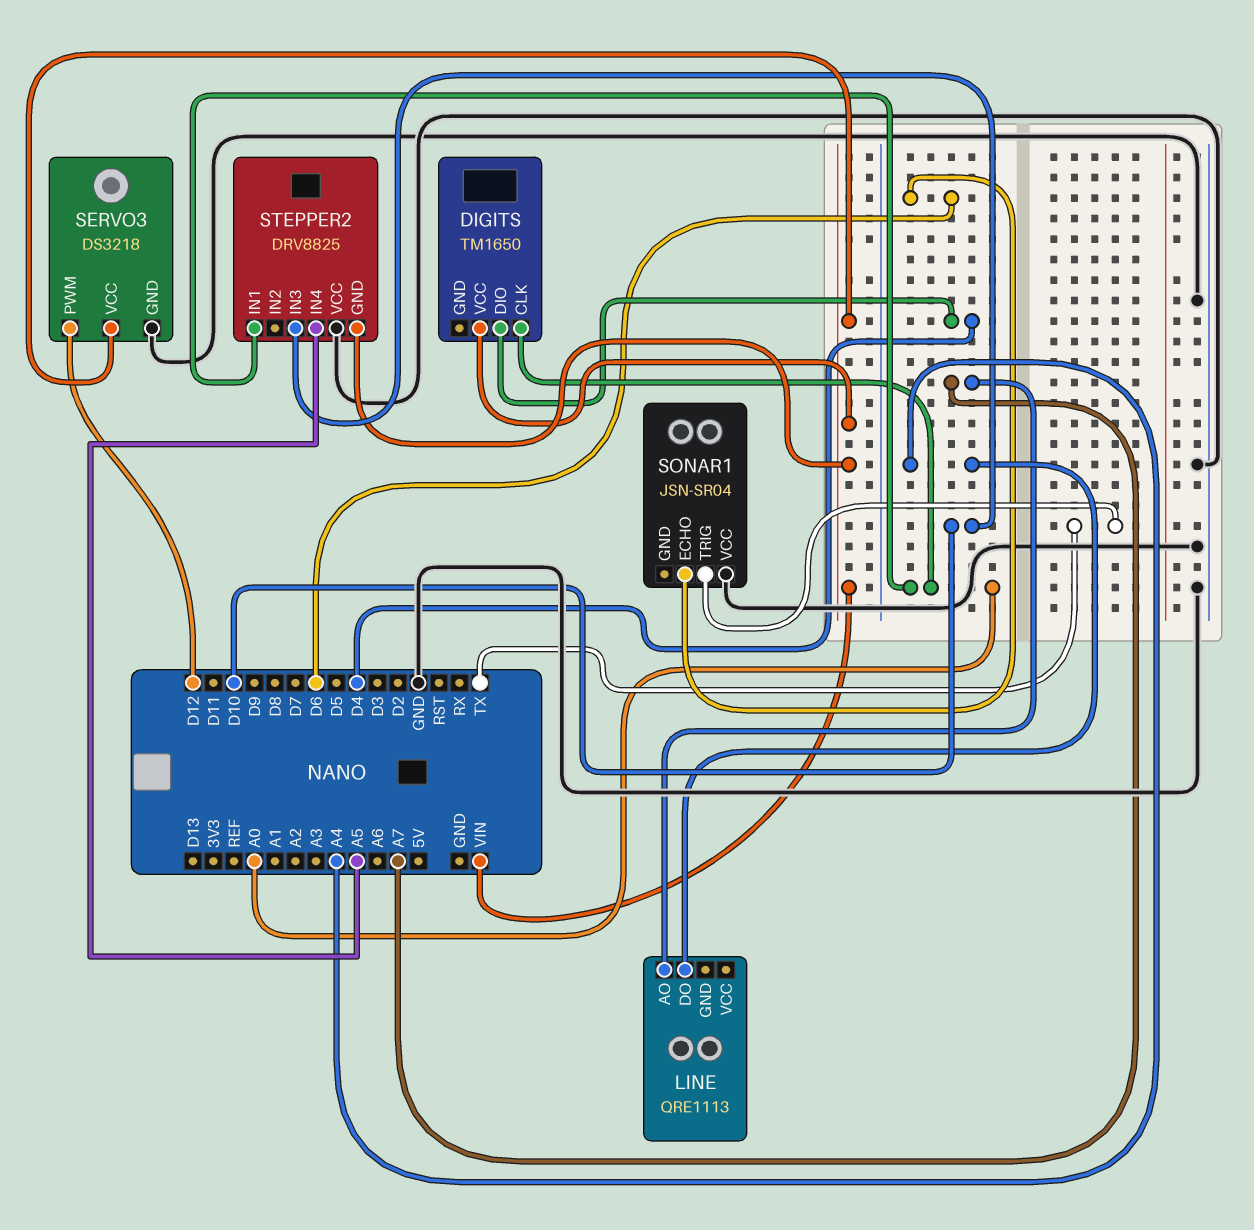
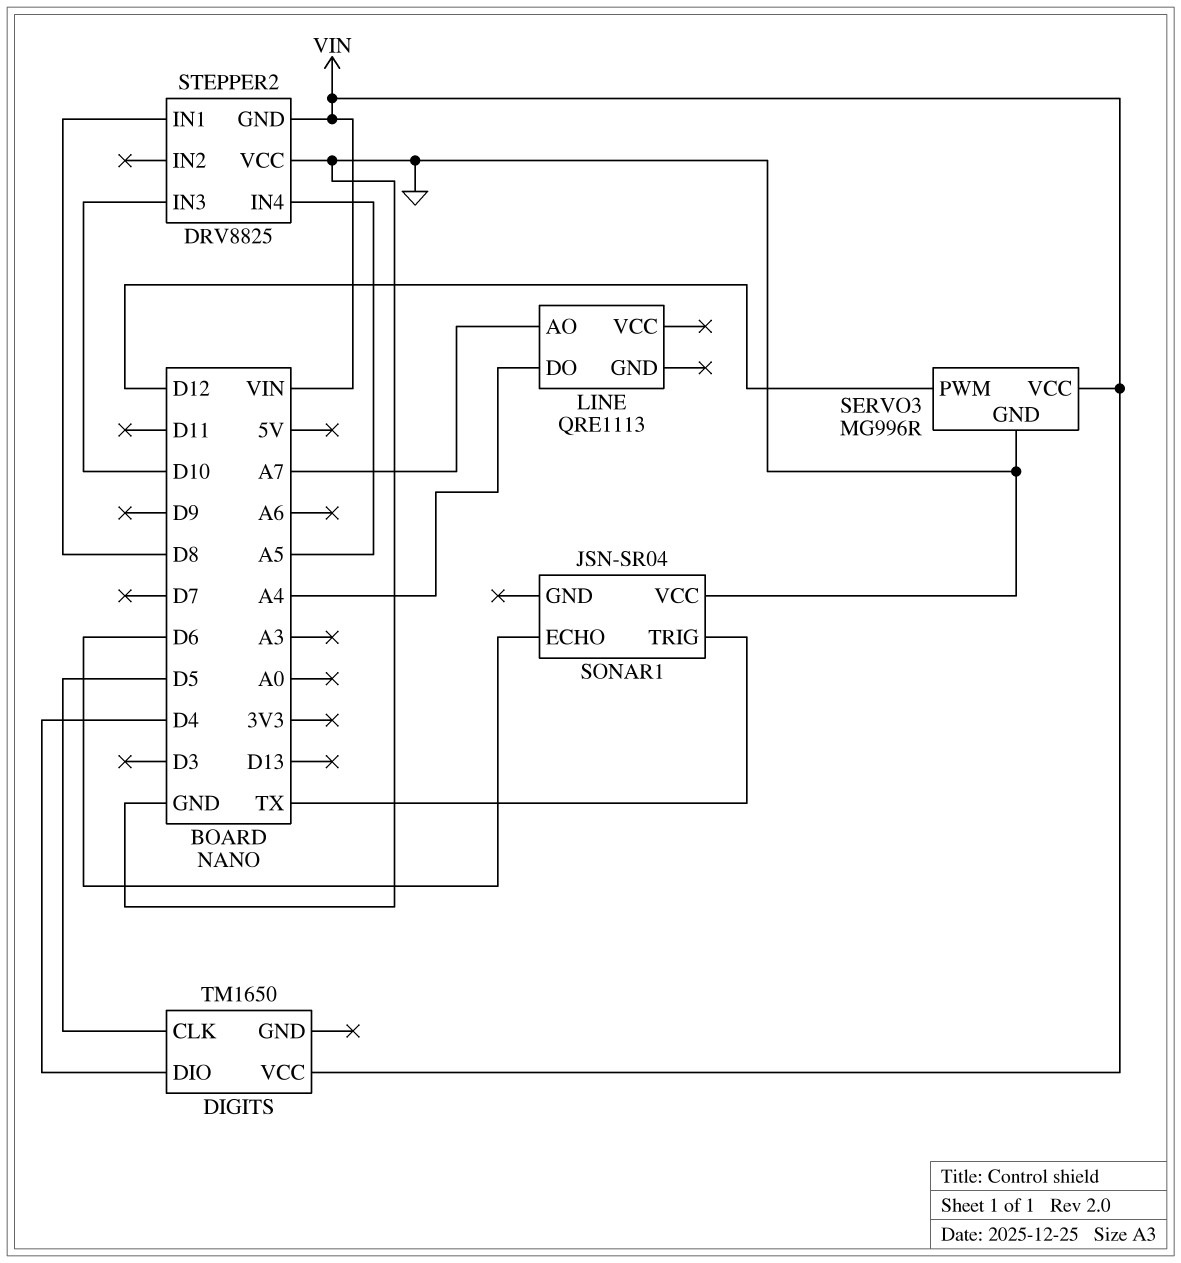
DIGITS pin CLK: A0 -> D5
SERVO3: DS3218 -> MG996R
STEPPER2 pin IN1: A0 -> D8

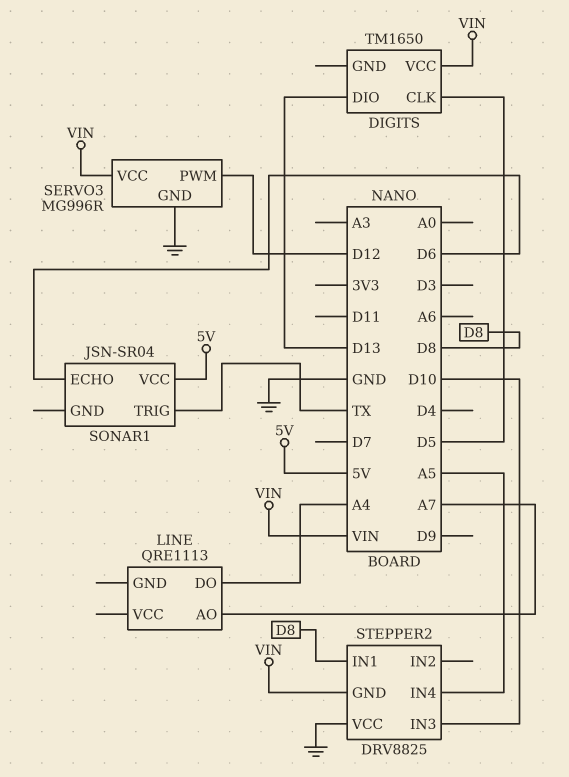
DIGITS pin DIO: D4 -> D13
SONAR1 pin VCC: GND -> 5V

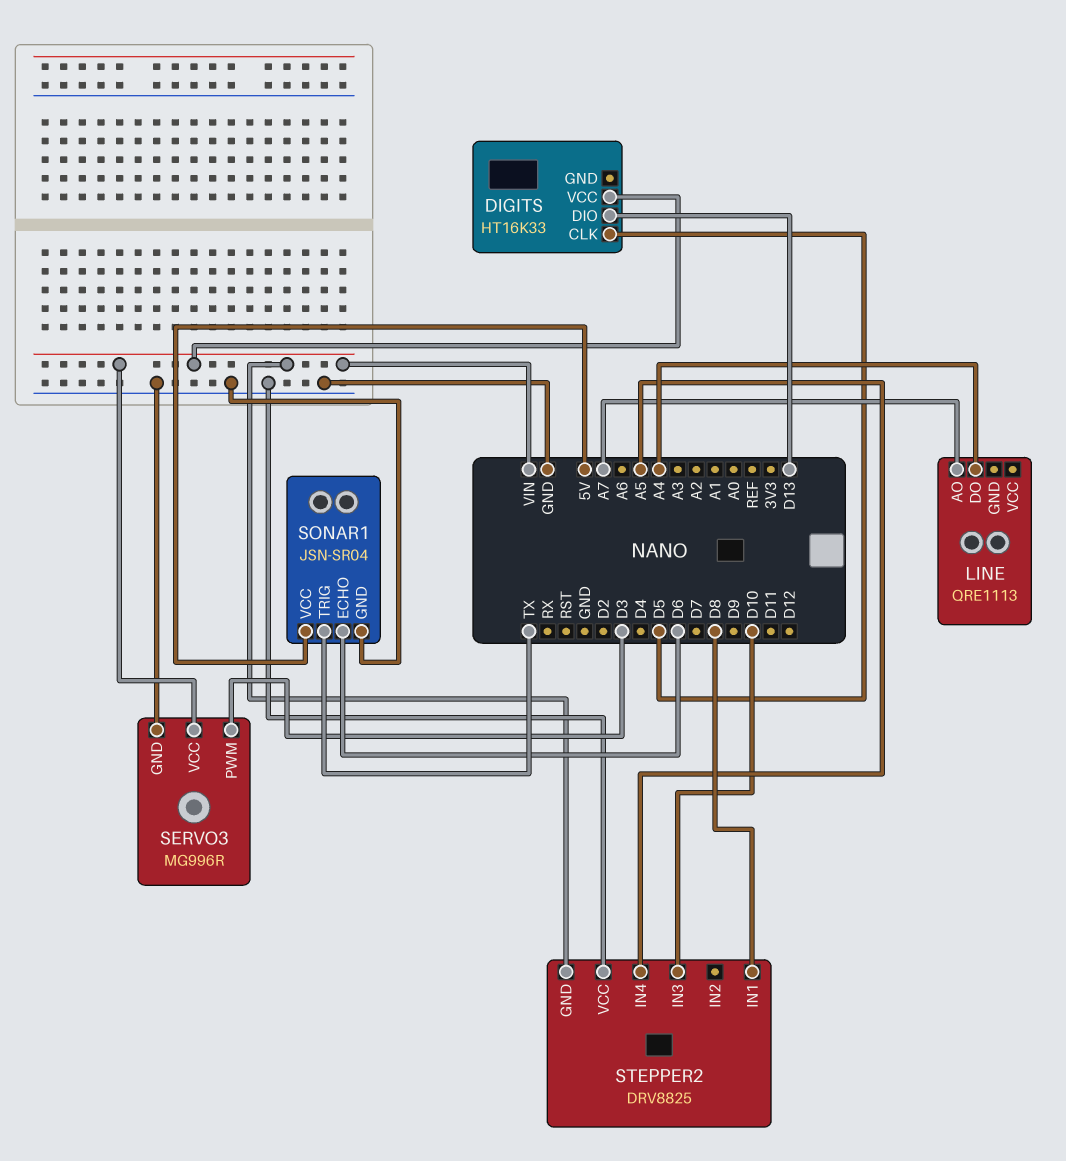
DIGITS: TM1650 -> HT16K33
SERVO3 pin PWM: D12 -> D3
SONAR1 pin GND: none -> GND

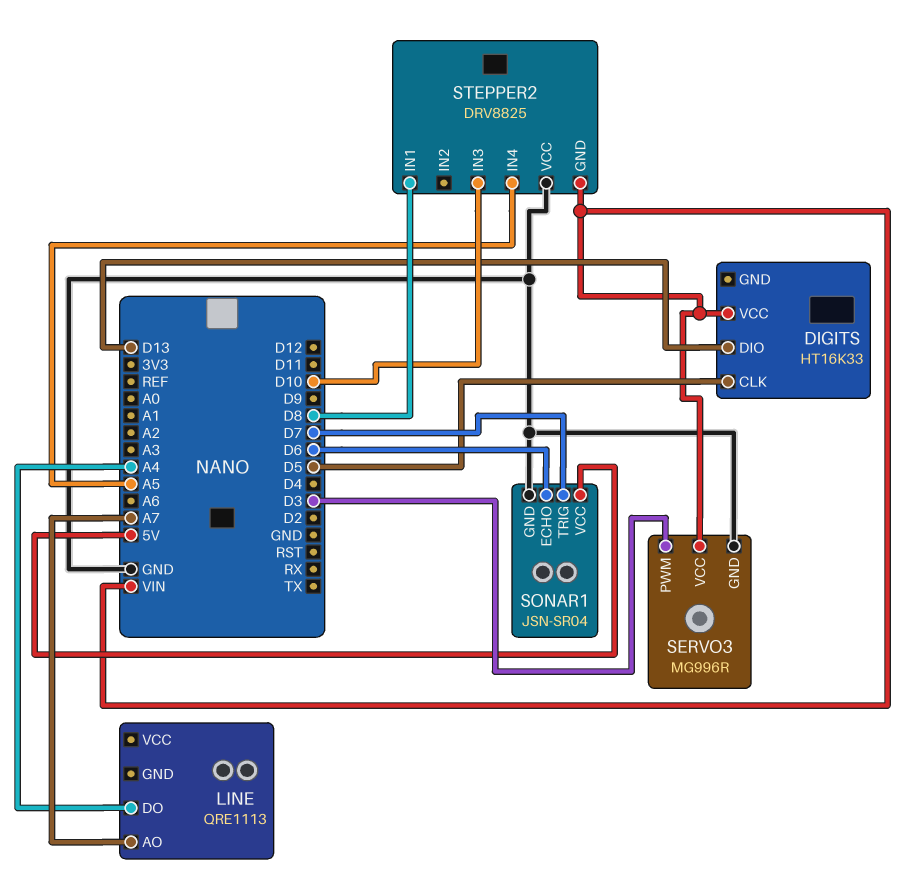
SONAR1 pin TRIG: TX -> D7

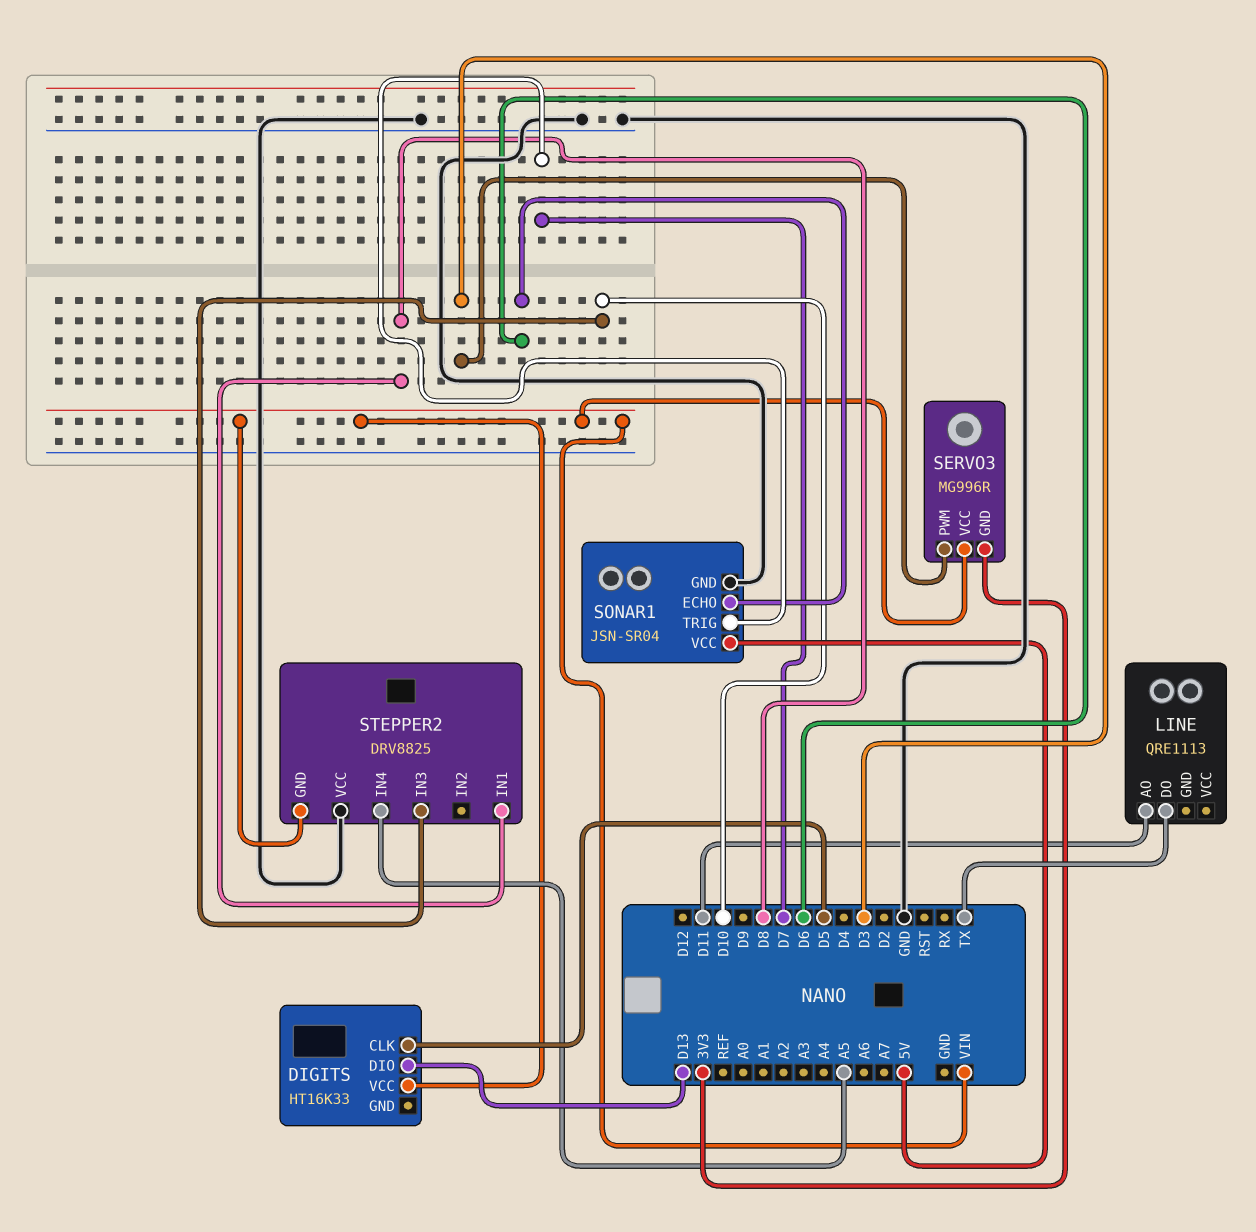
LINE pin AO: A7 -> D11
LINE pin DO: A4 -> TX
SERVO3 pin GND: GND -> 3V3

